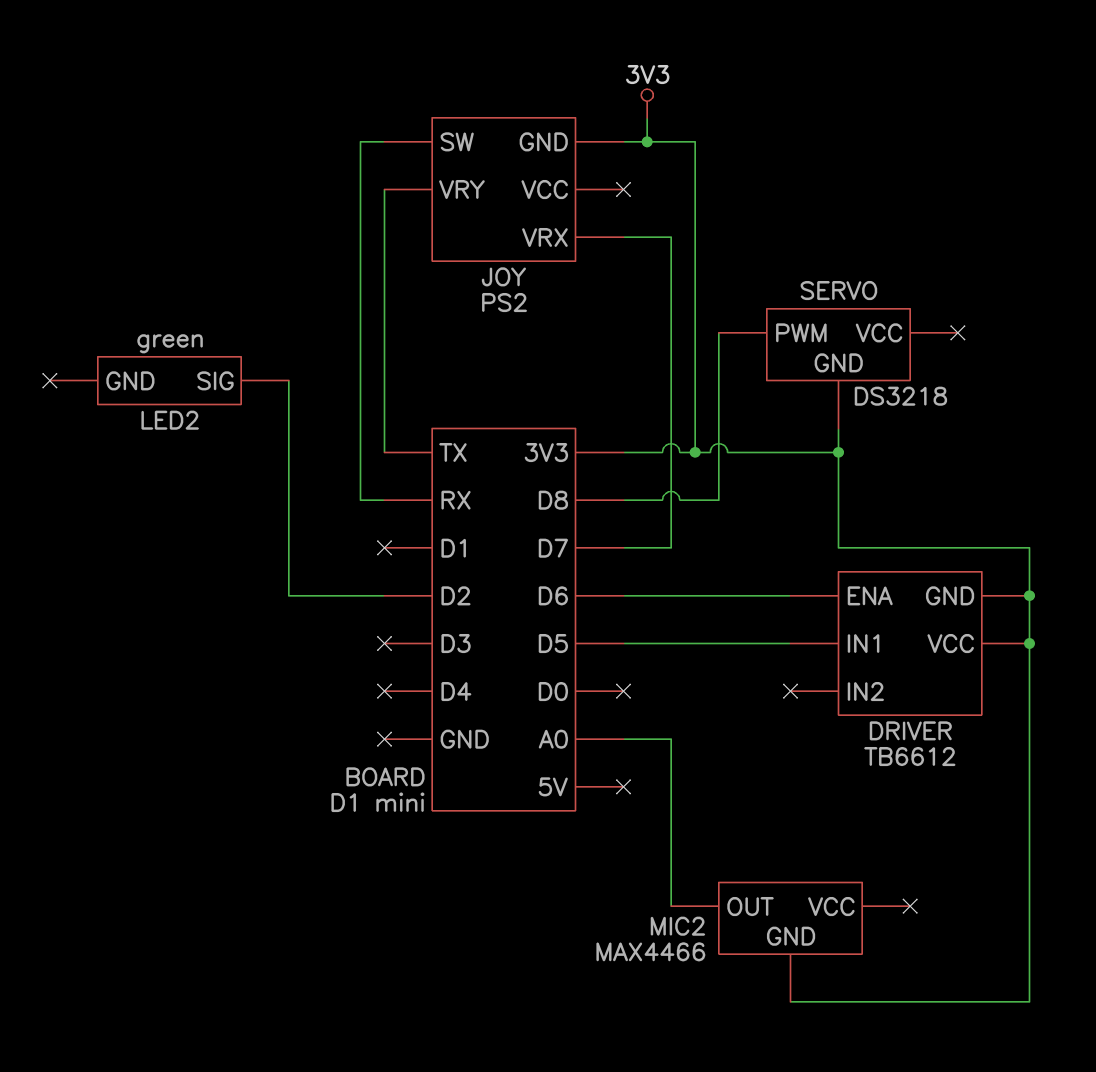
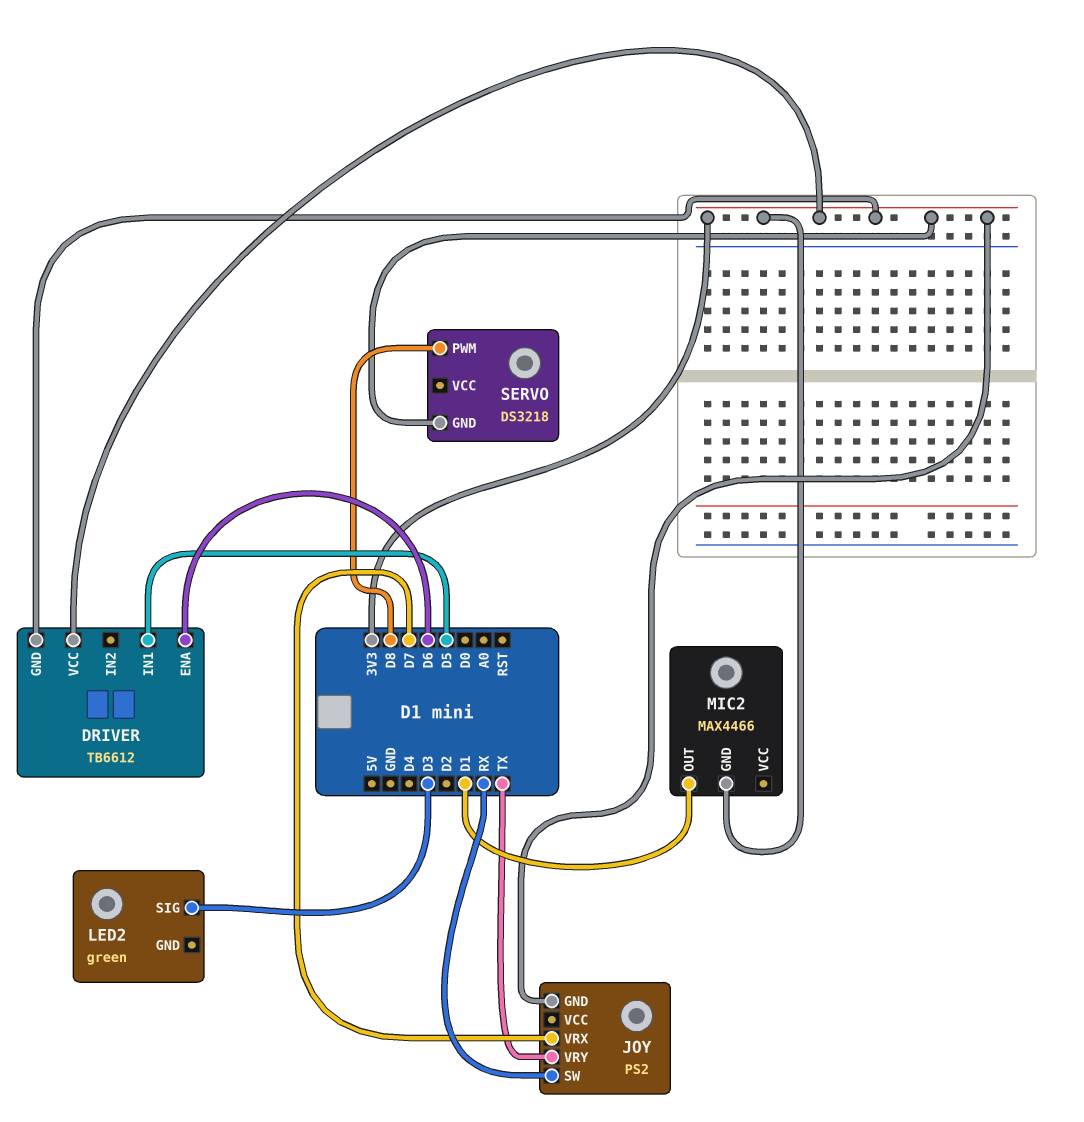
LED2 pin SIG: D2 -> D3
MIC2 pin OUT: A0 -> D1

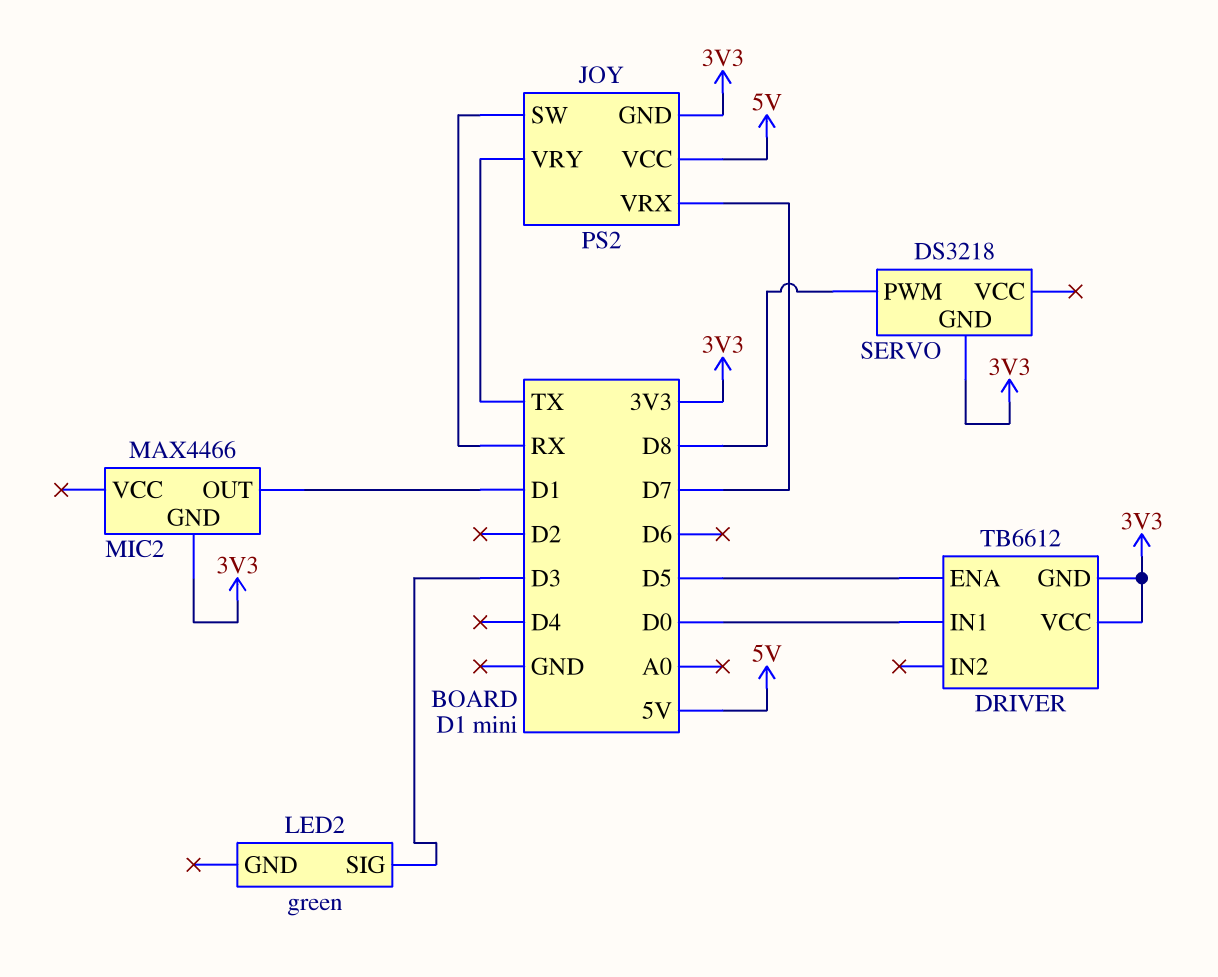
DRIVER pin ENA: D6 -> D5
DRIVER pin IN1: D5 -> D0
JOY pin VCC: none -> 5V

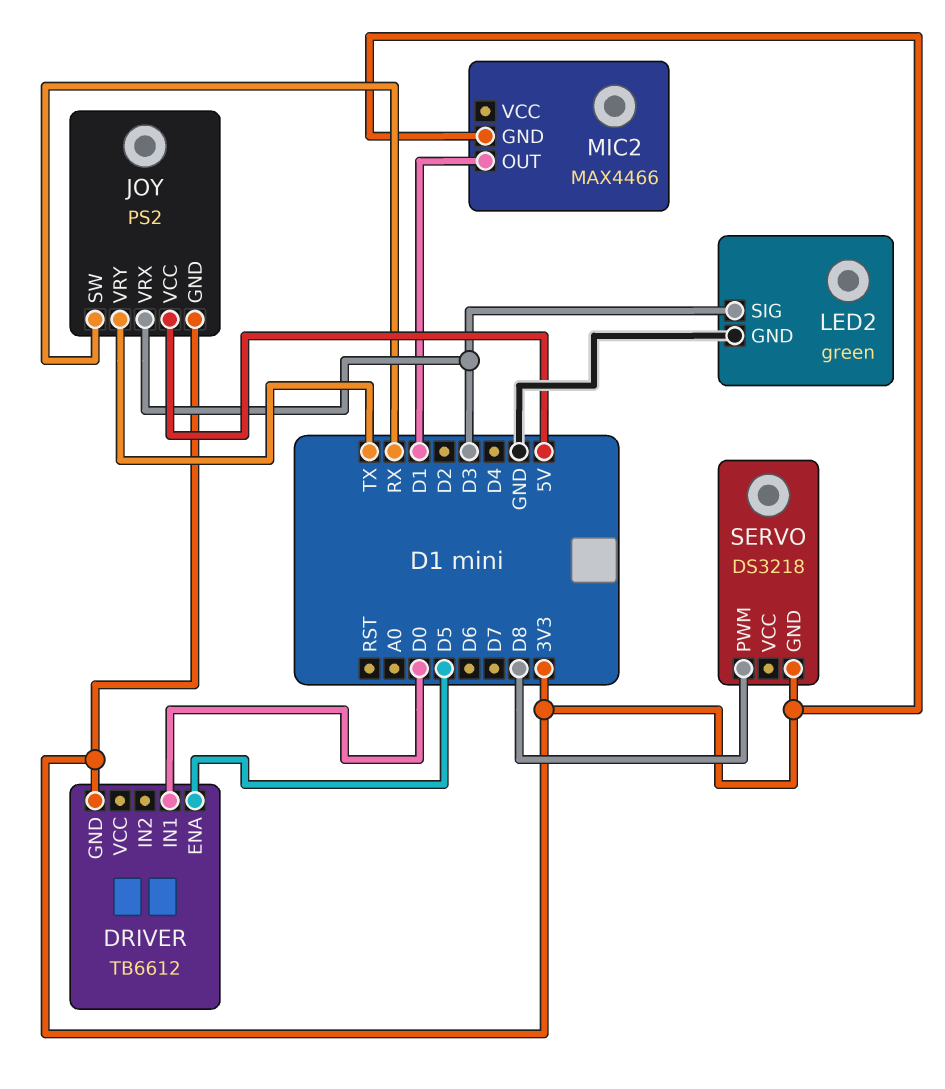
DRIVER pin VCC: 3V3 -> none
JOY pin VRX: D7 -> D3
LED2 pin GND: none -> GND

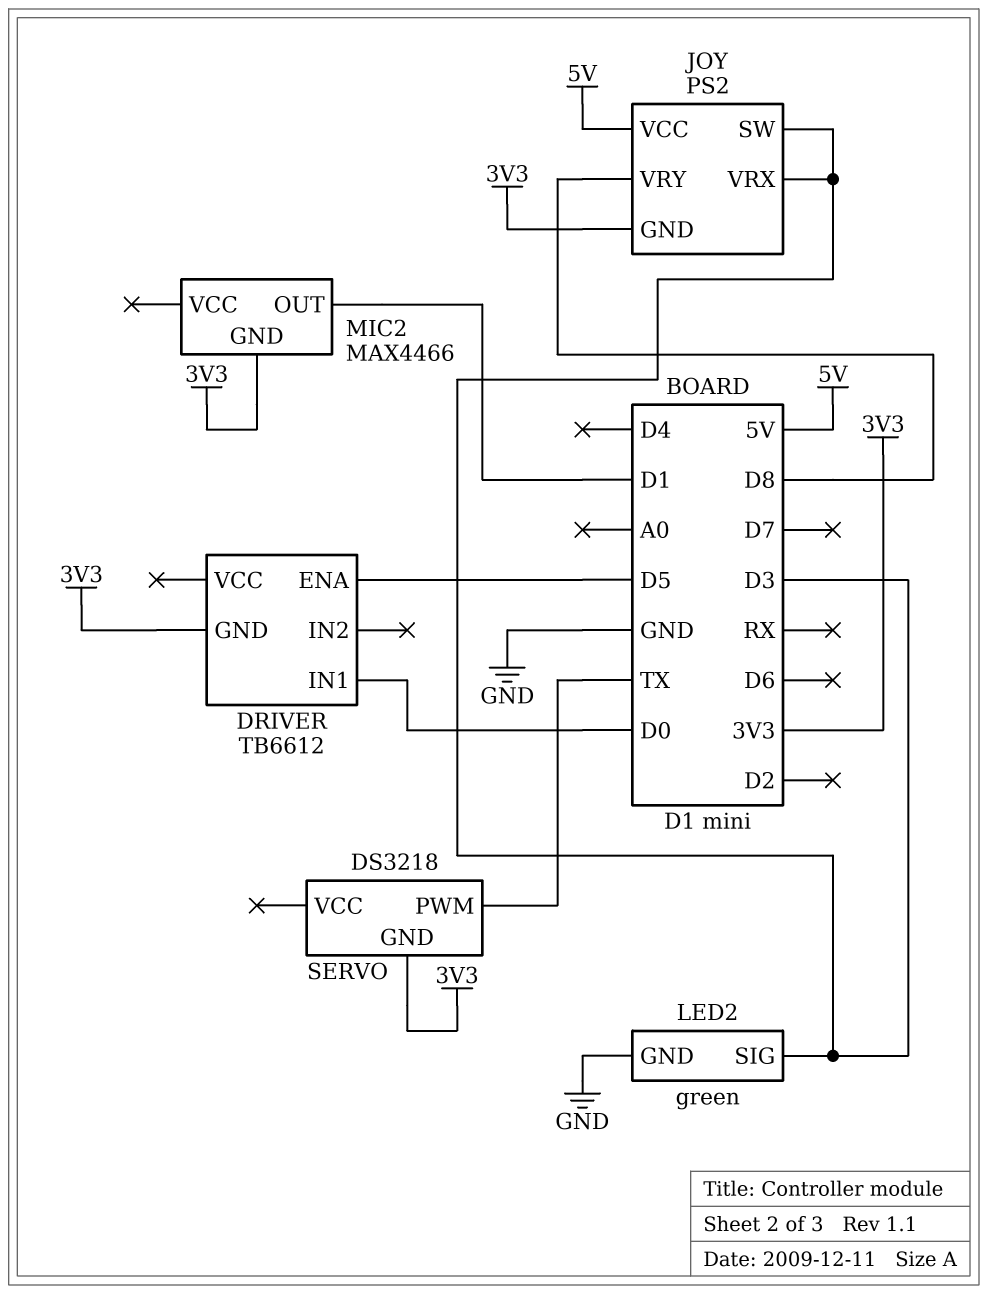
JOY pin SW: RX -> D3
JOY pin VRY: TX -> D8
SERVO pin PWM: D8 -> TX

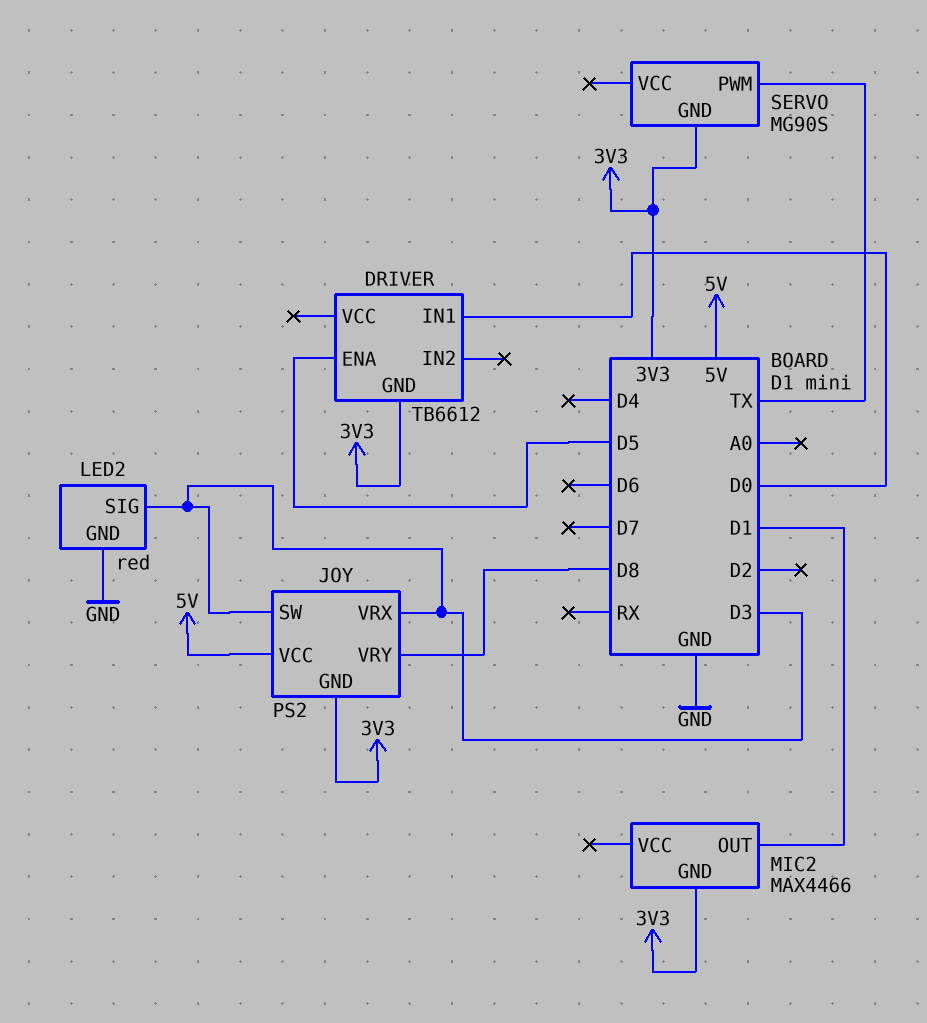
LED2: green -> red
SERVO: DS3218 -> MG90S

